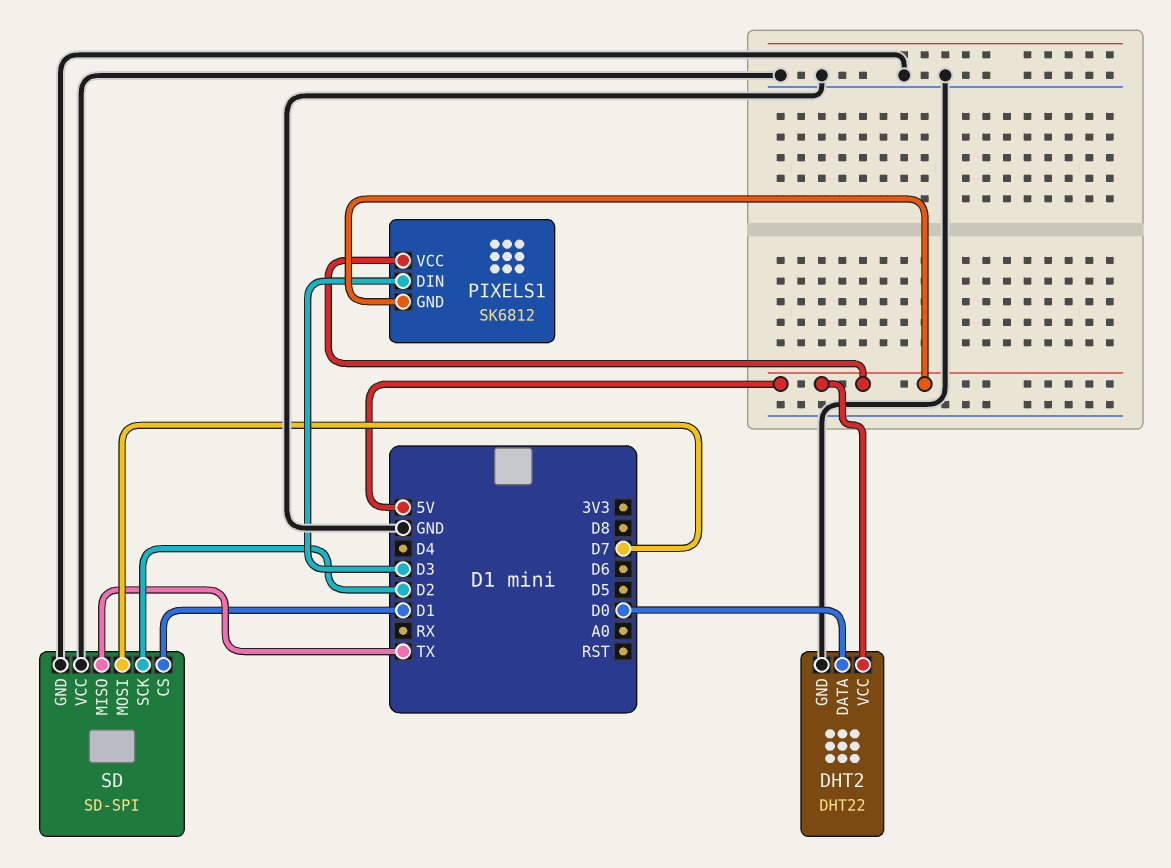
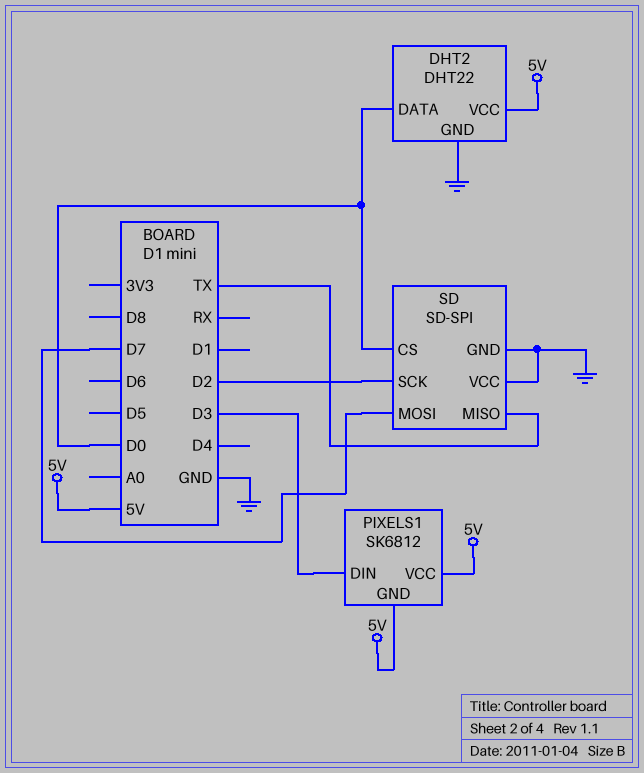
SD pin CS: D1 -> D0

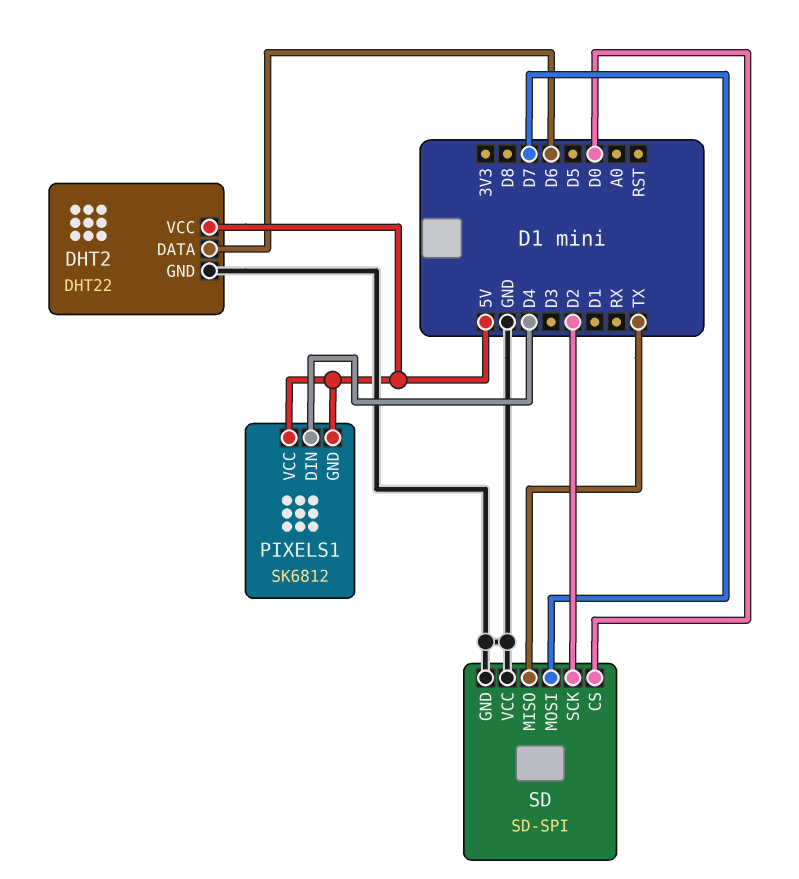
DHT2 pin DATA: D0 -> D6
PIXELS1 pin DIN: D3 -> D4

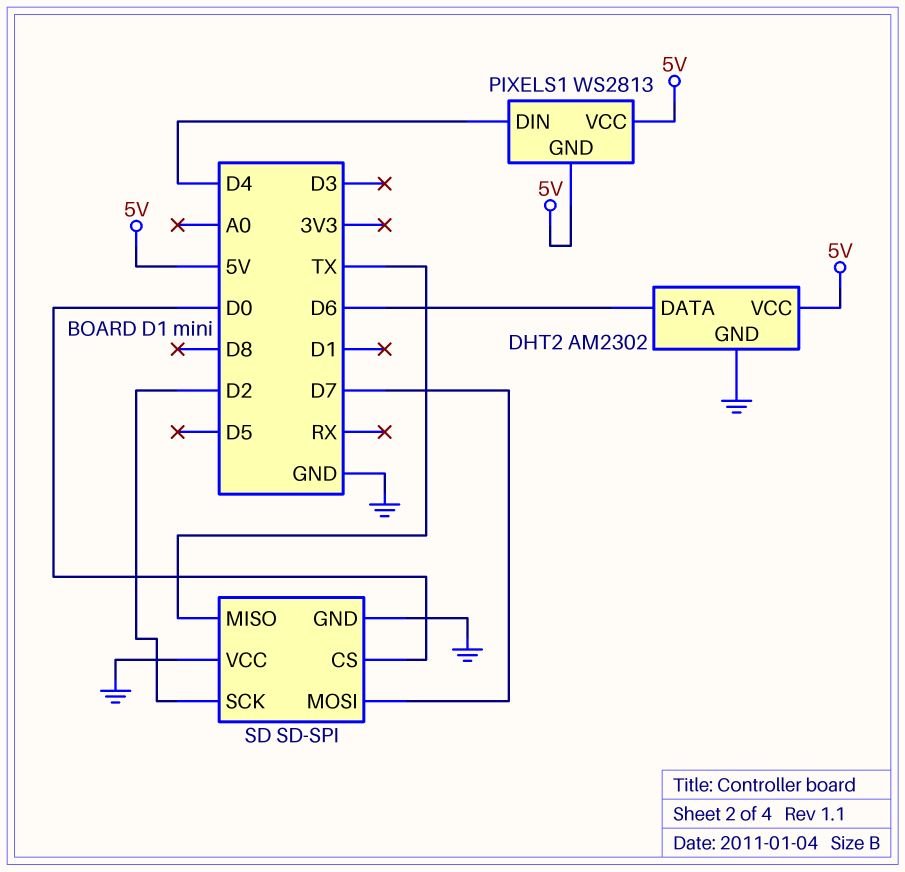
DHT2: DHT22 -> AM2302
PIXELS1: SK6812 -> WS2813

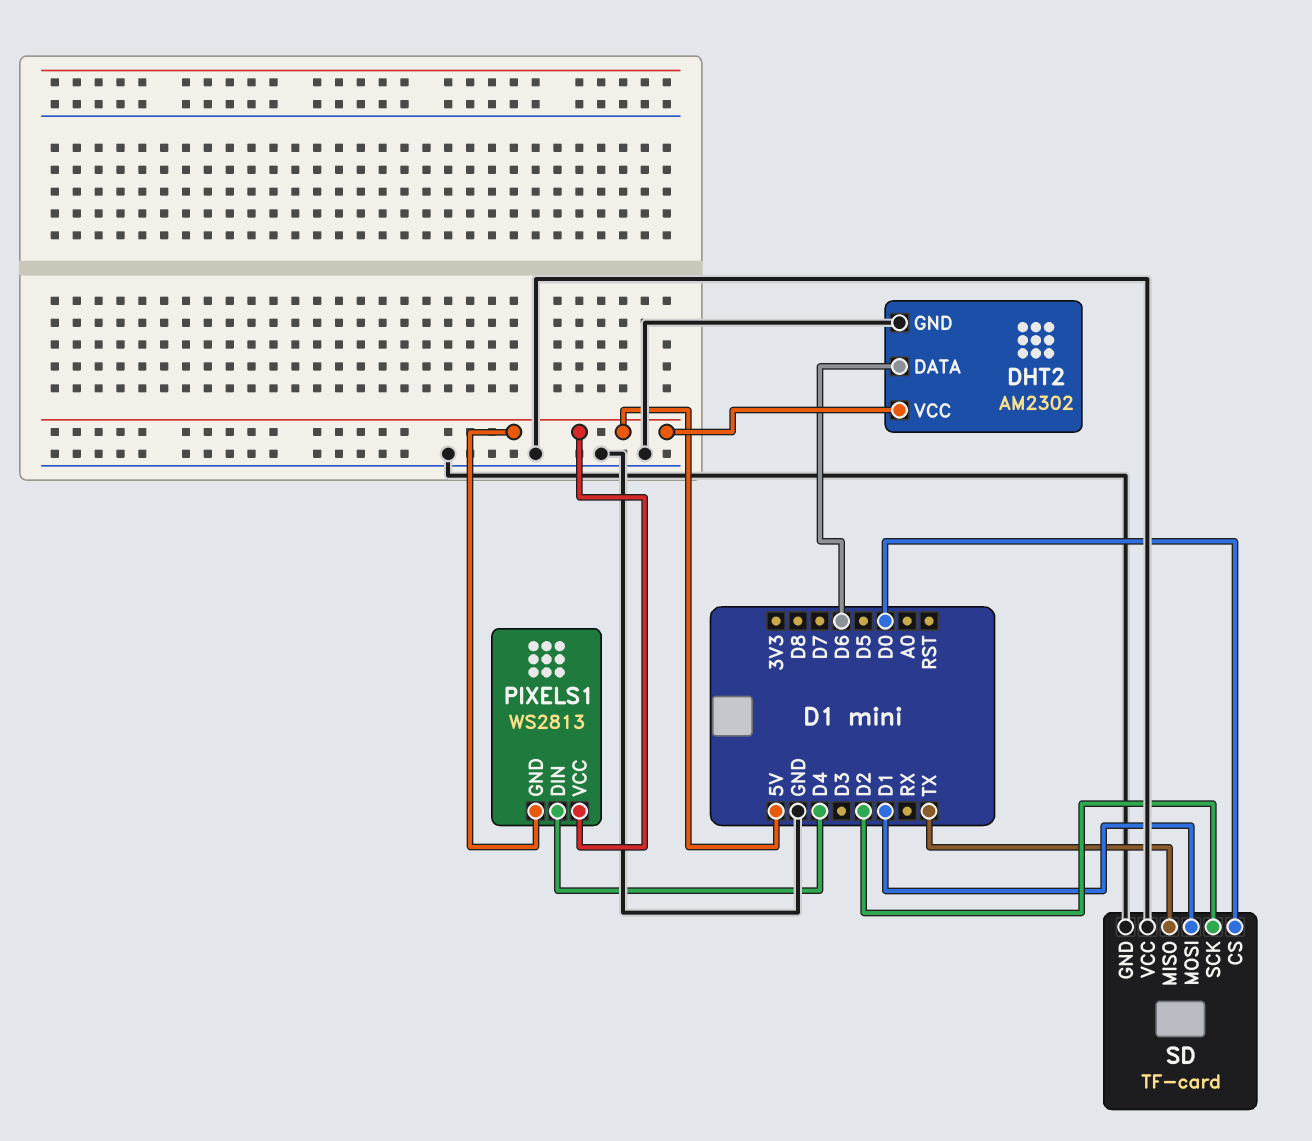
SD: SD-SPI -> TF-card
SD pin MOSI: D7 -> D1

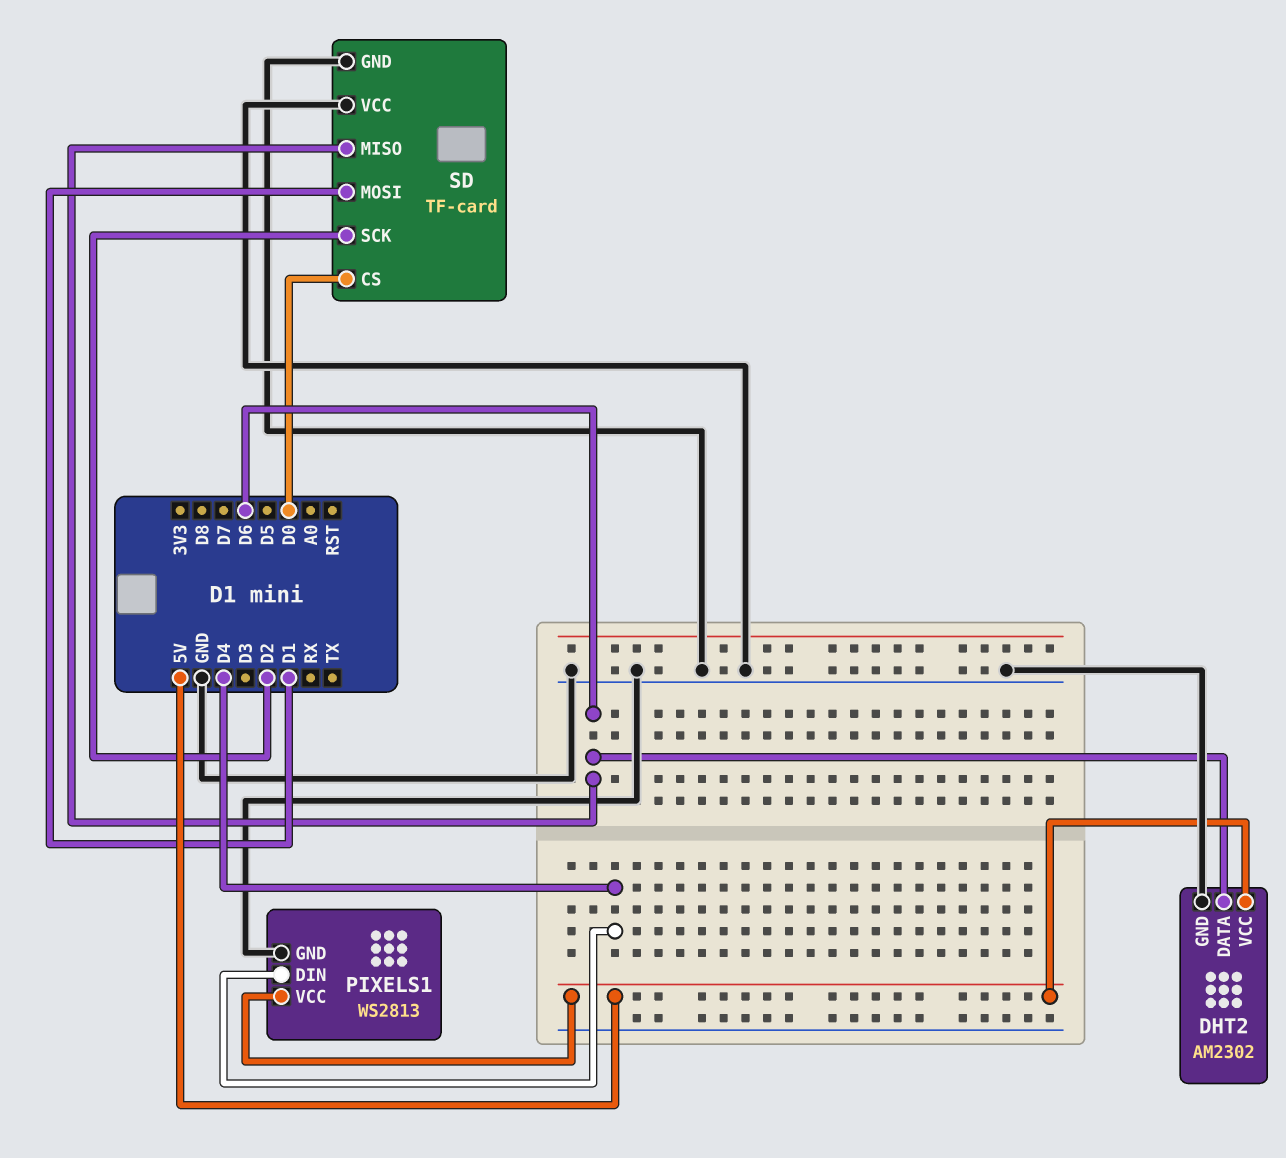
PIXELS1 pin GND: 5V -> GND
SD pin MISO: TX -> D6

